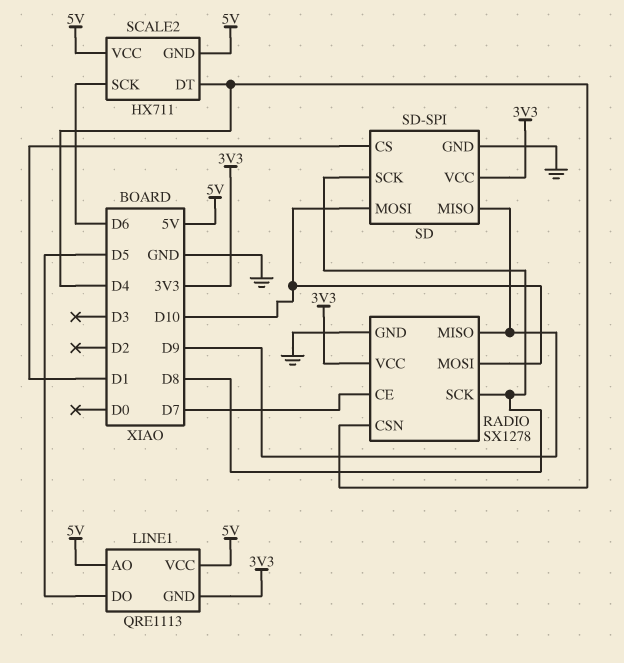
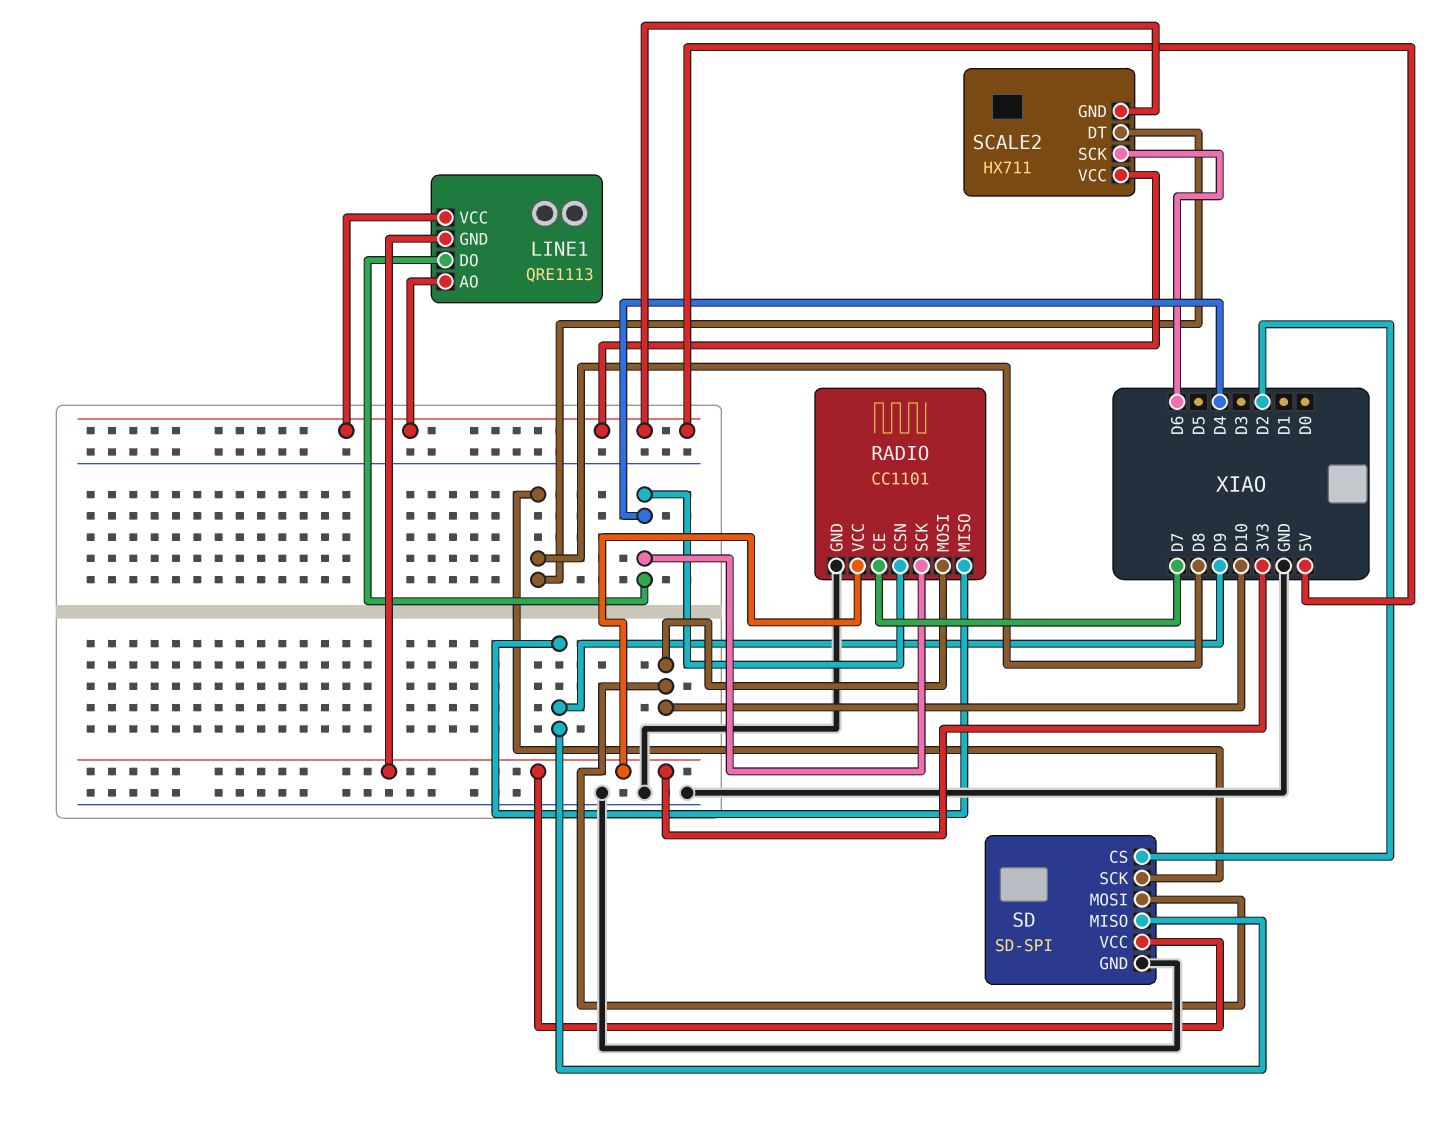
LINE1 pin DO: D5 -> D4
RADIO: SX1278 -> CC1101
RADIO pin SCK: D8 -> D4
SCALE2 pin DT: D4 -> D8
SD pin CS: D1 -> D2

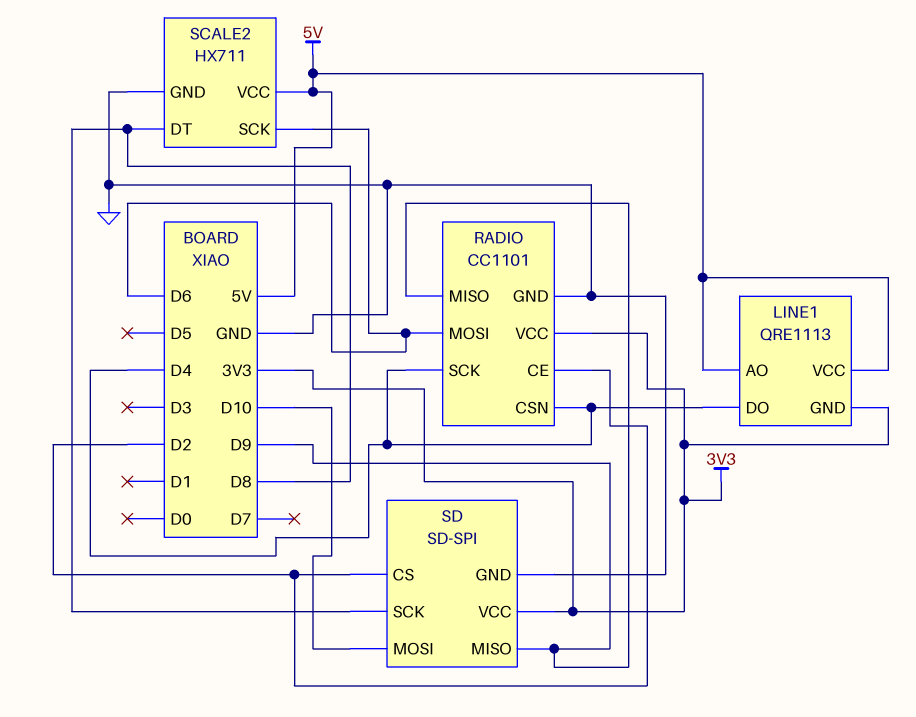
RADIO pin CE: D7 -> D2
RADIO pin MOSI: D10 -> D6
SCALE2 pin GND: 5V -> GND

